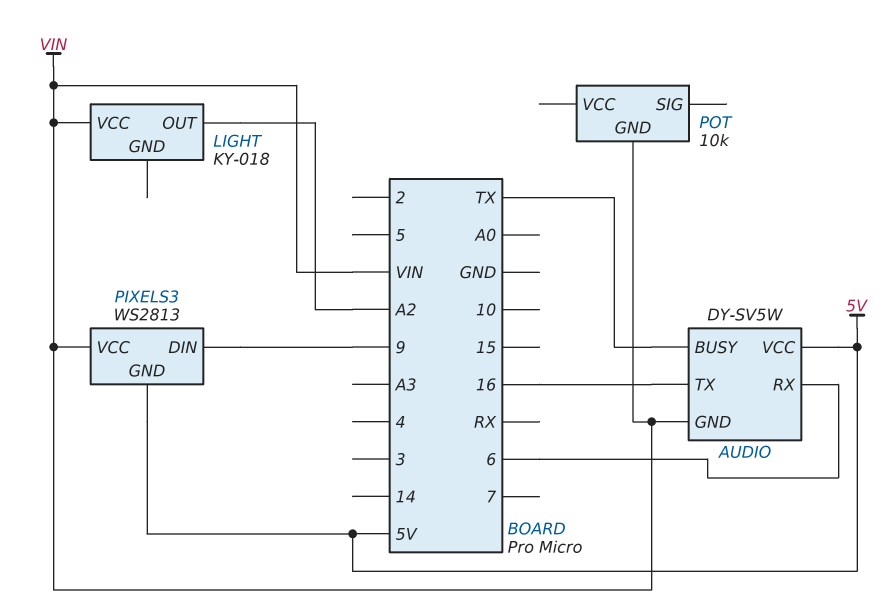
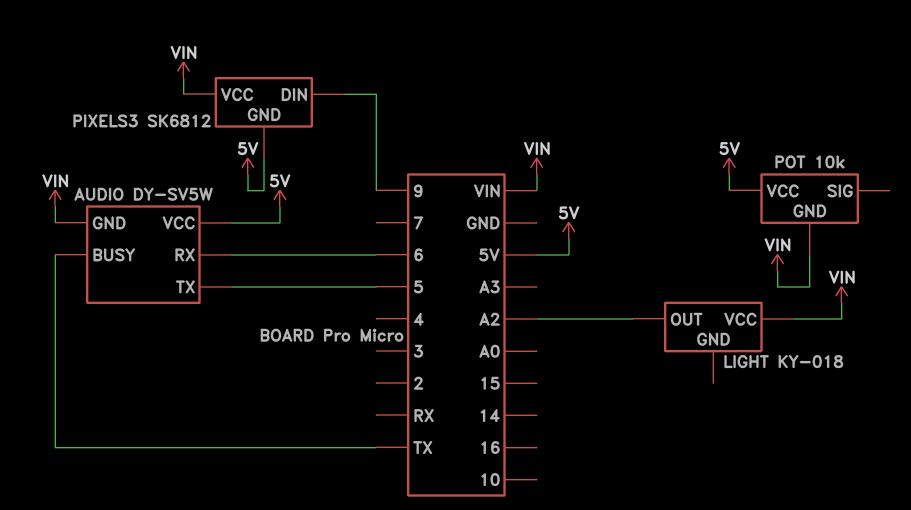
AUDIO pin TX: 16 -> 5
PIXELS3: WS2813 -> SK6812
POT pin VCC: none -> 5V

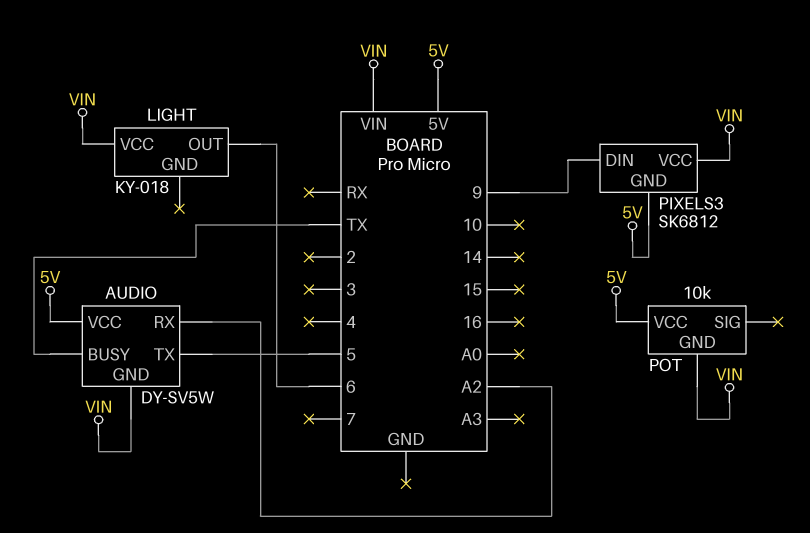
AUDIO pin RX: 6 -> A2
LIGHT pin OUT: A2 -> 6

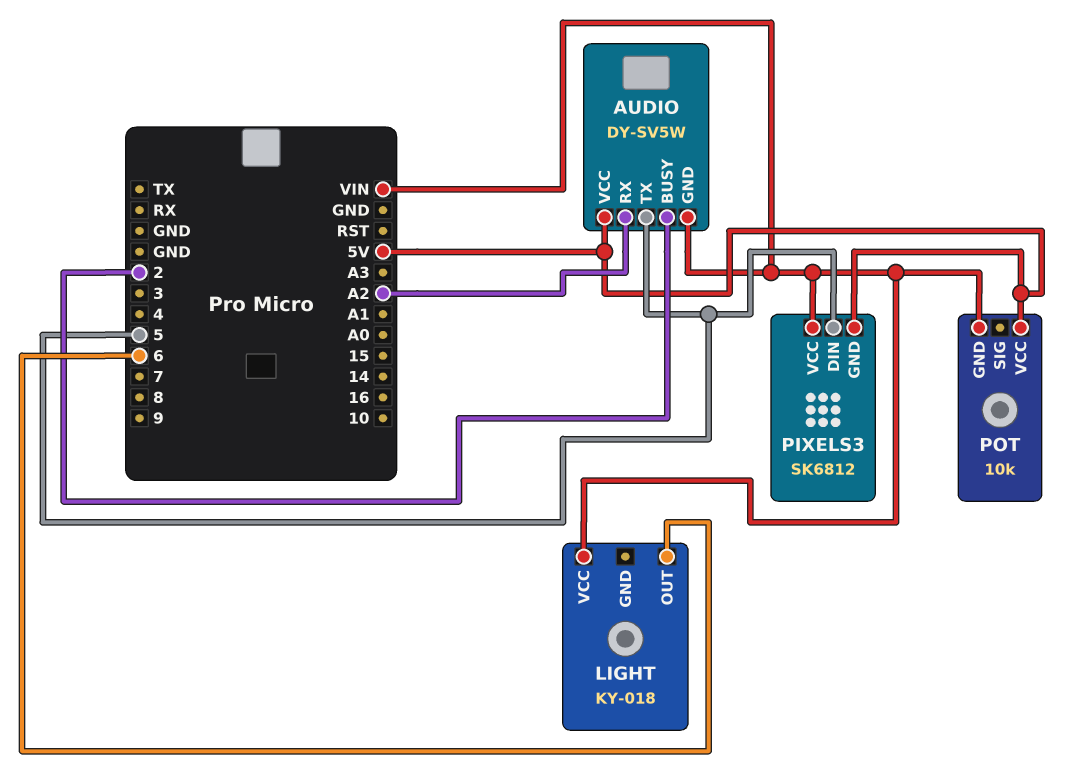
AUDIO pin BUSY: TX -> 2
PIXELS3 pin DIN: 9 -> 5

